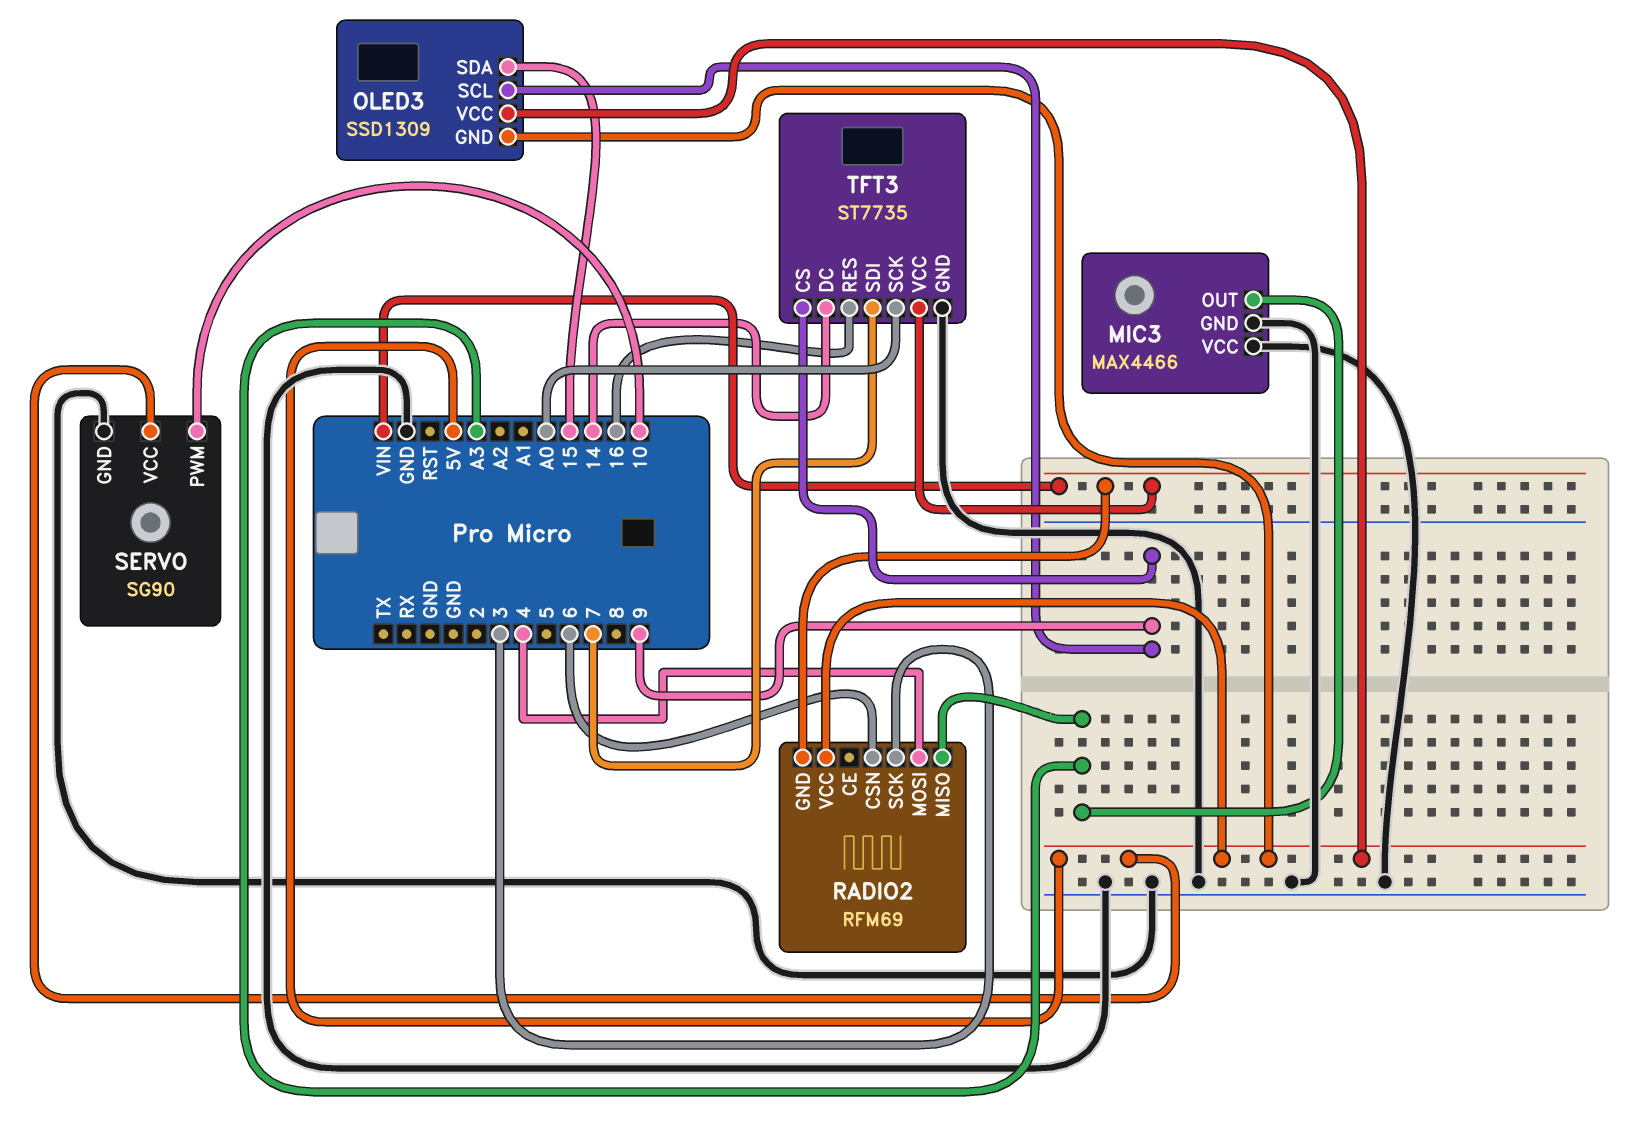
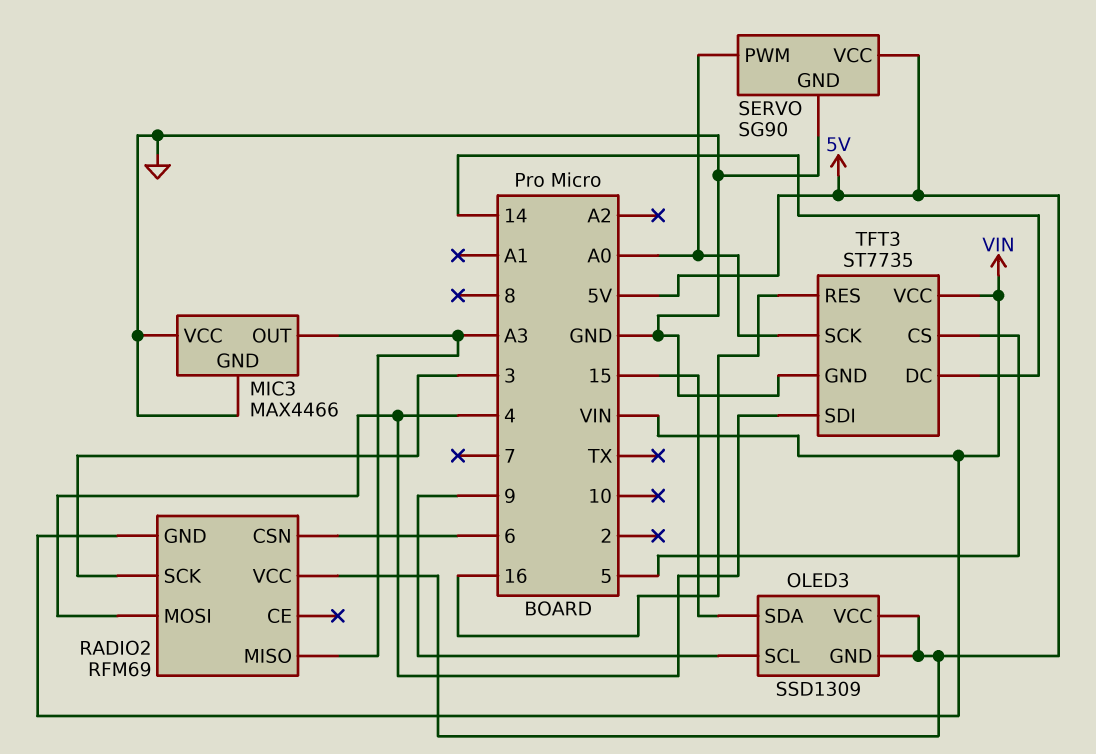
SERVO pin PWM: 10 -> A0
TFT3 pin CS: 9 -> 5
TFT3 pin SDI: 7 -> 4

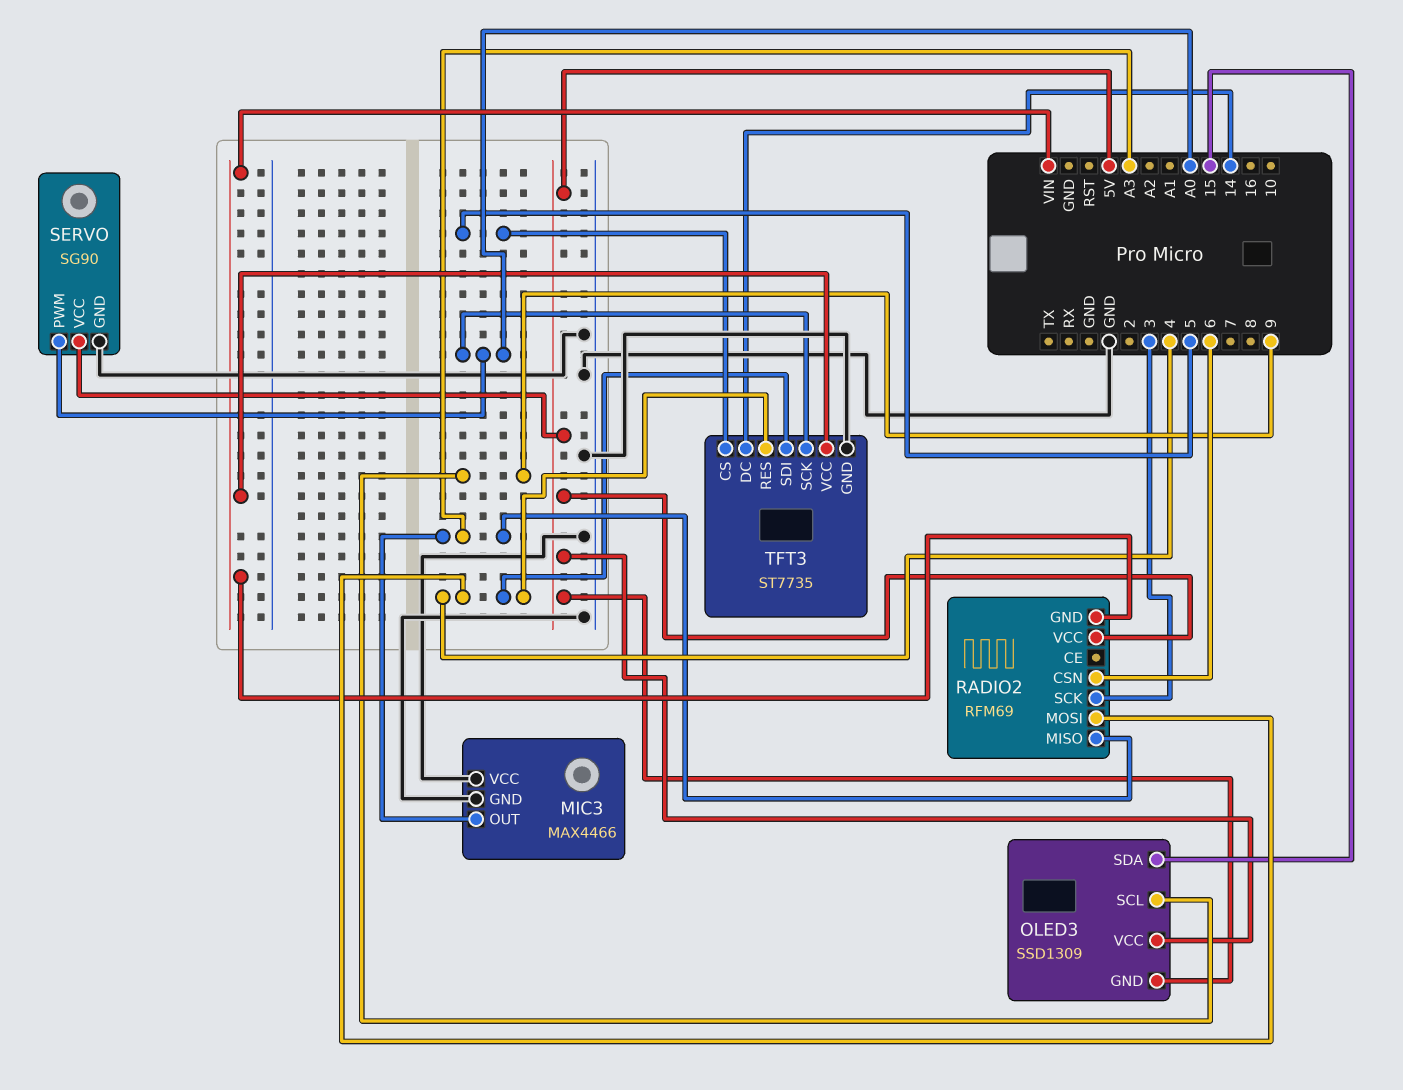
TFT3 pin RES: 16 -> 4

